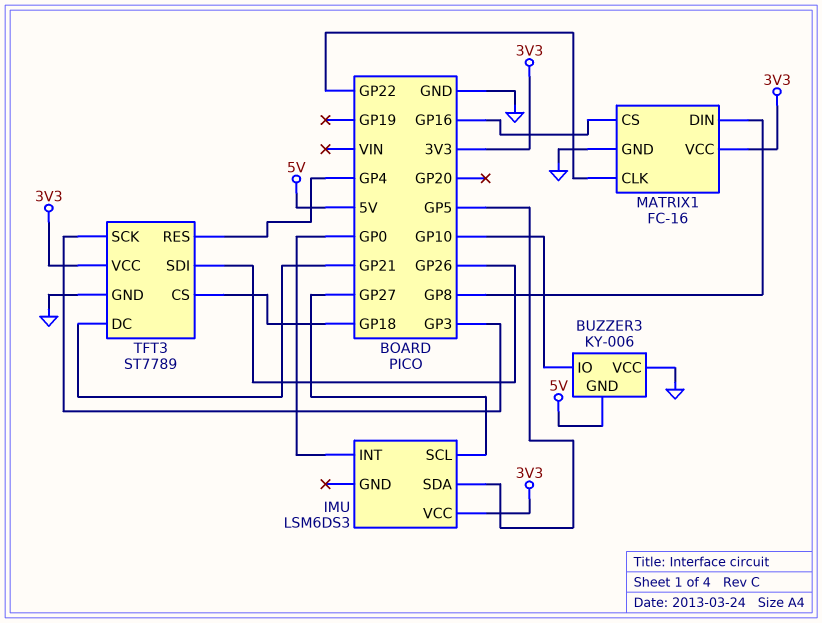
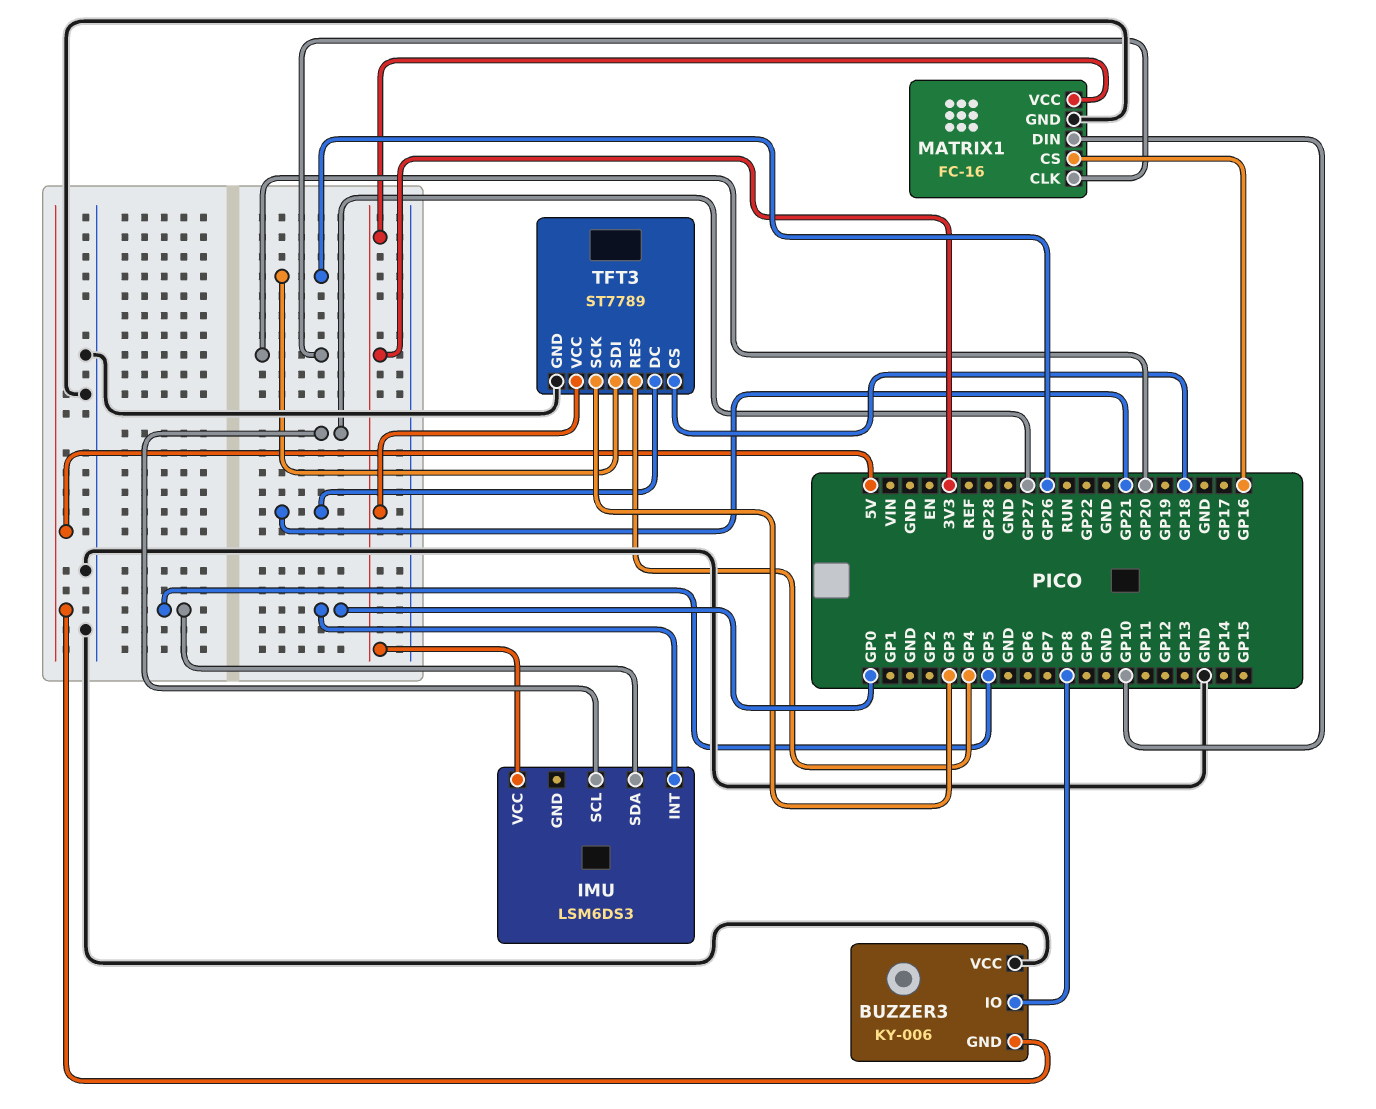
BUZZER3 pin IO: GP10 -> GP8
MATRIX1 pin CLK: GP22 -> GP20
MATRIX1 pin DIN: GP8 -> GP10

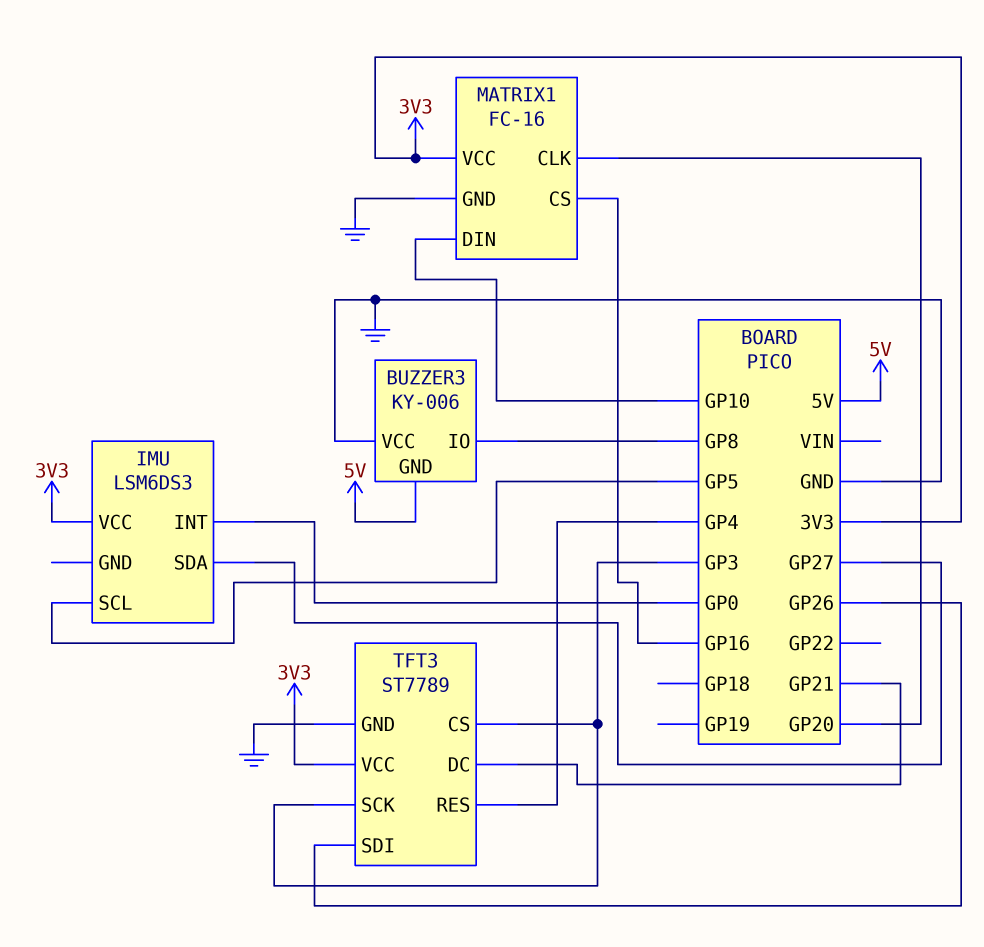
IMU pin SCL: GP27 -> GP5
IMU pin SDA: GP5 -> GP27
TFT3 pin CS: GP18 -> GP3

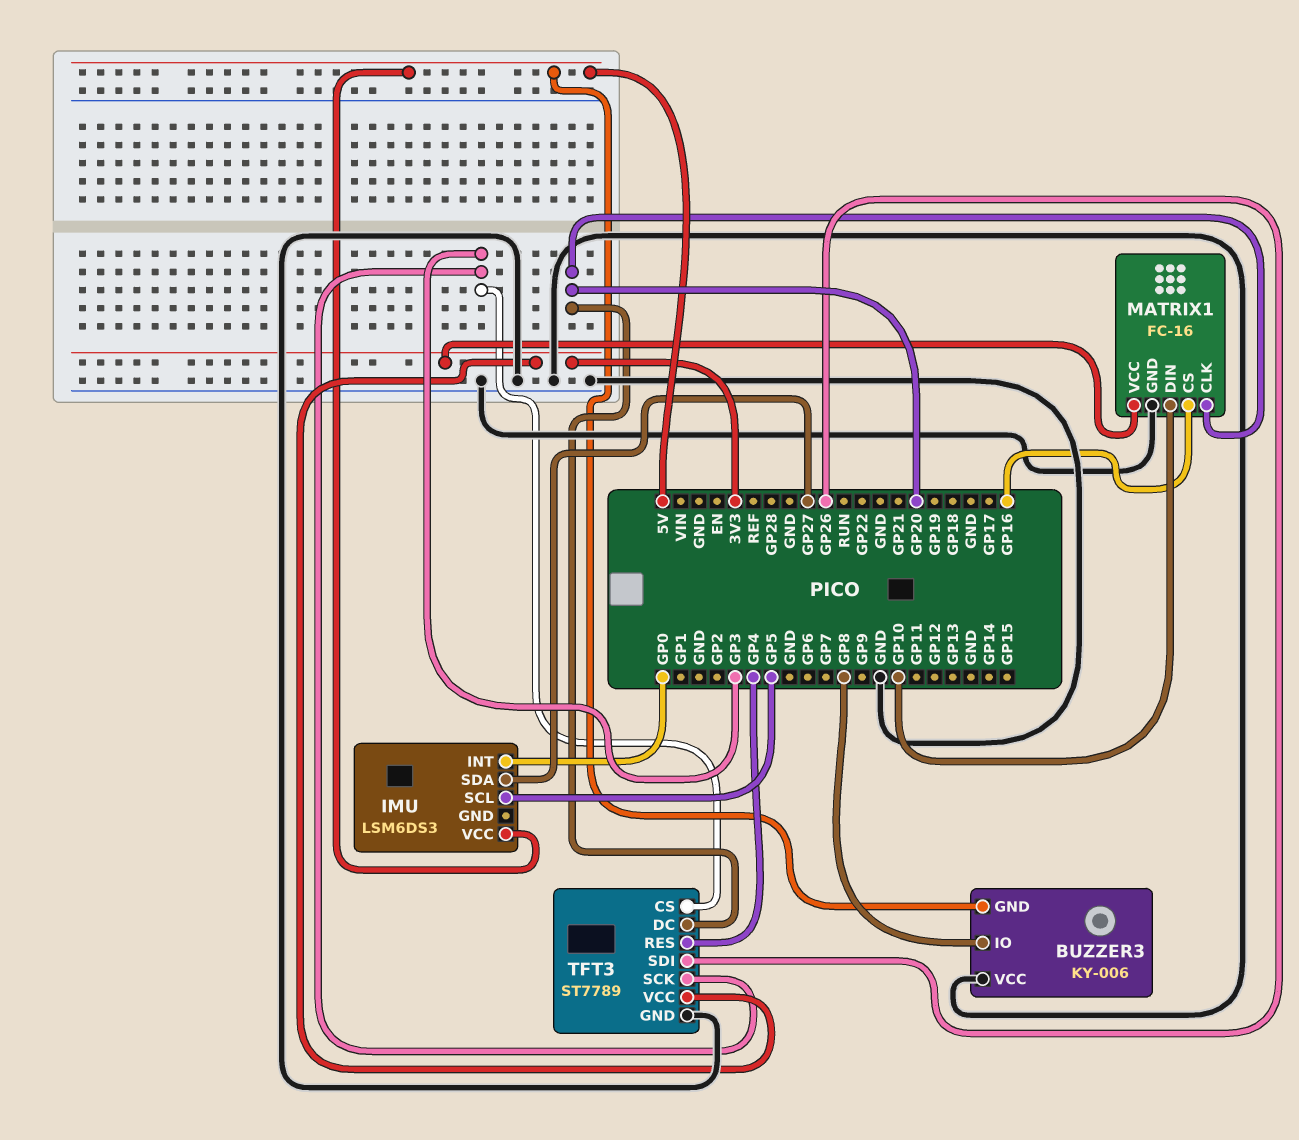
IMU pin VCC: 3V3 -> 5V
TFT3 pin DC: GP21 -> GP20

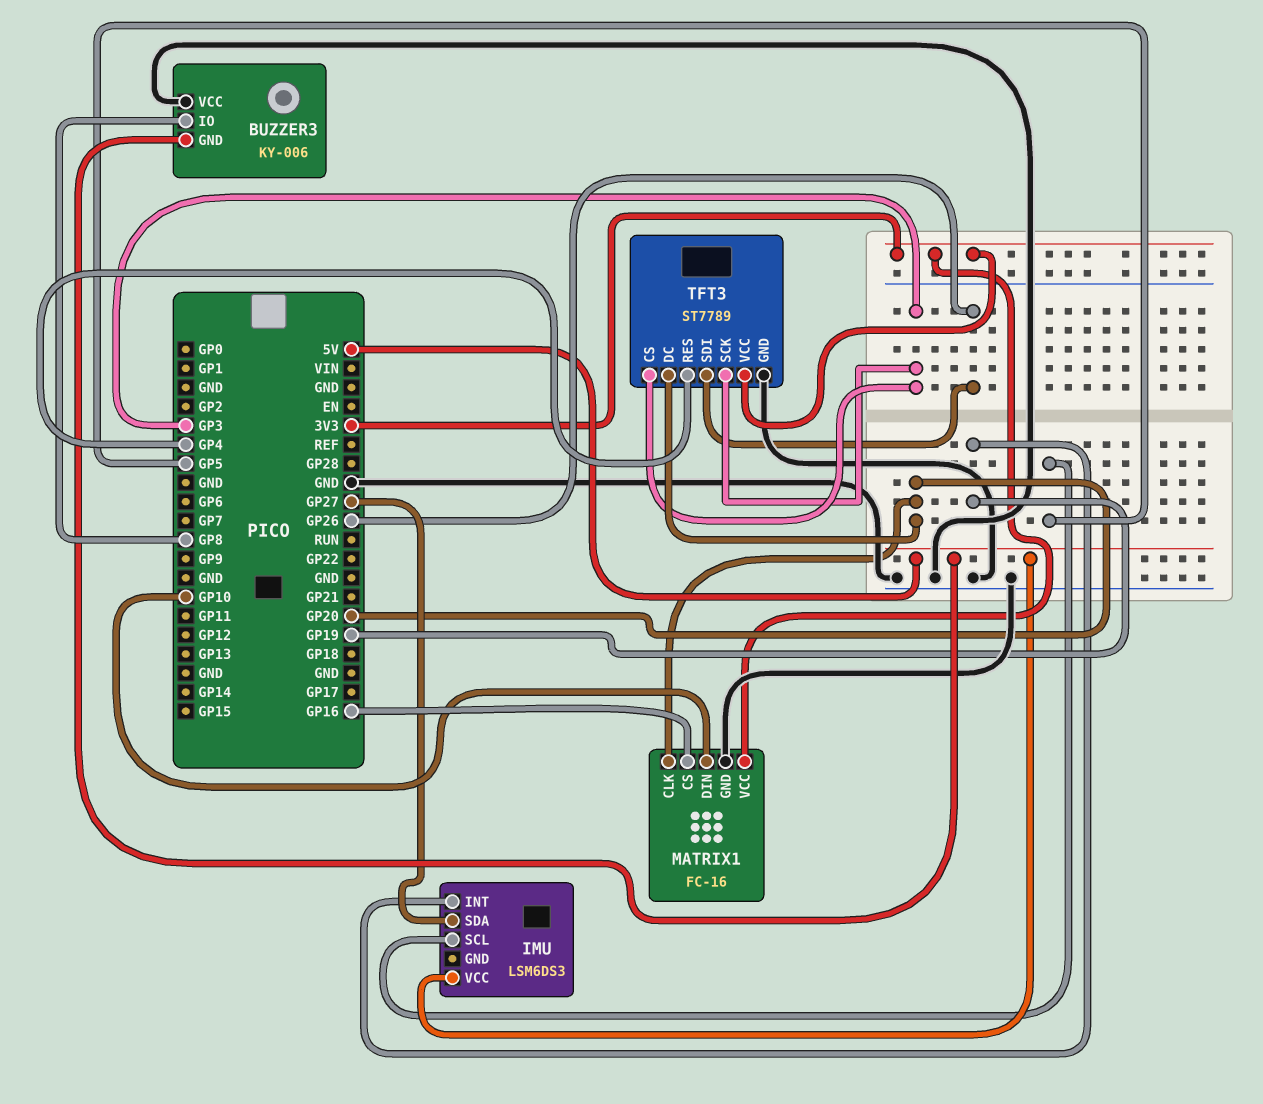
IMU pin INT: GP0 -> GP19

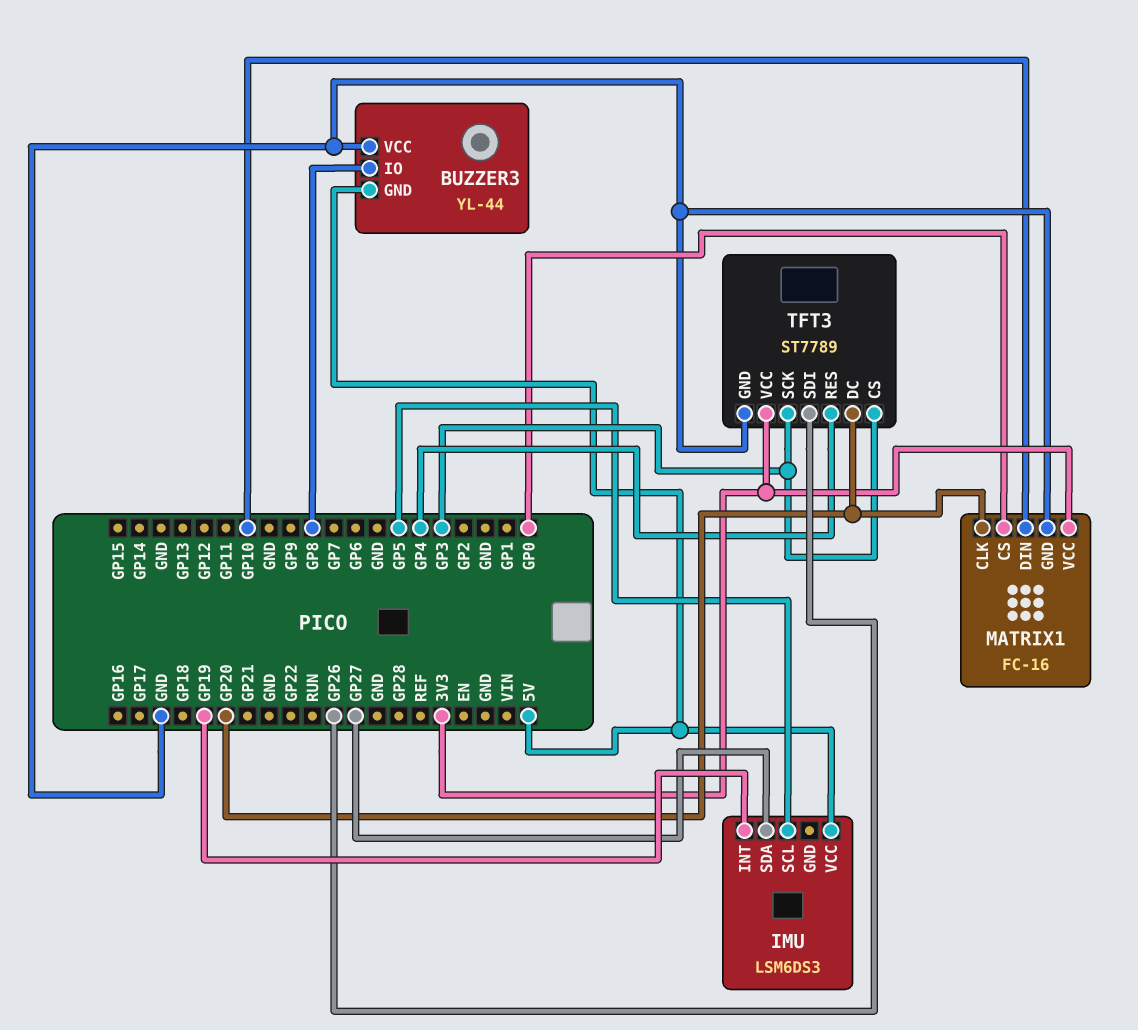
BUZZER3: KY-006 -> YL-44
MATRIX1 pin CS: GP16 -> GP0

